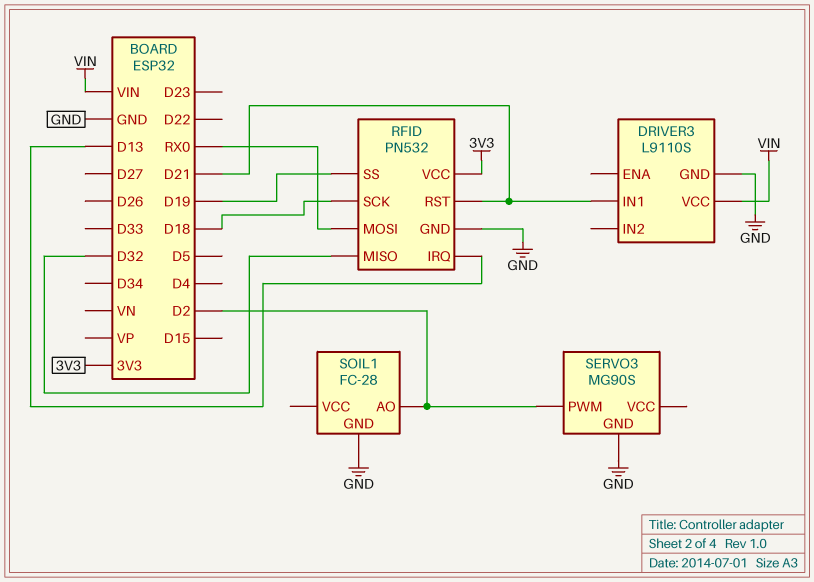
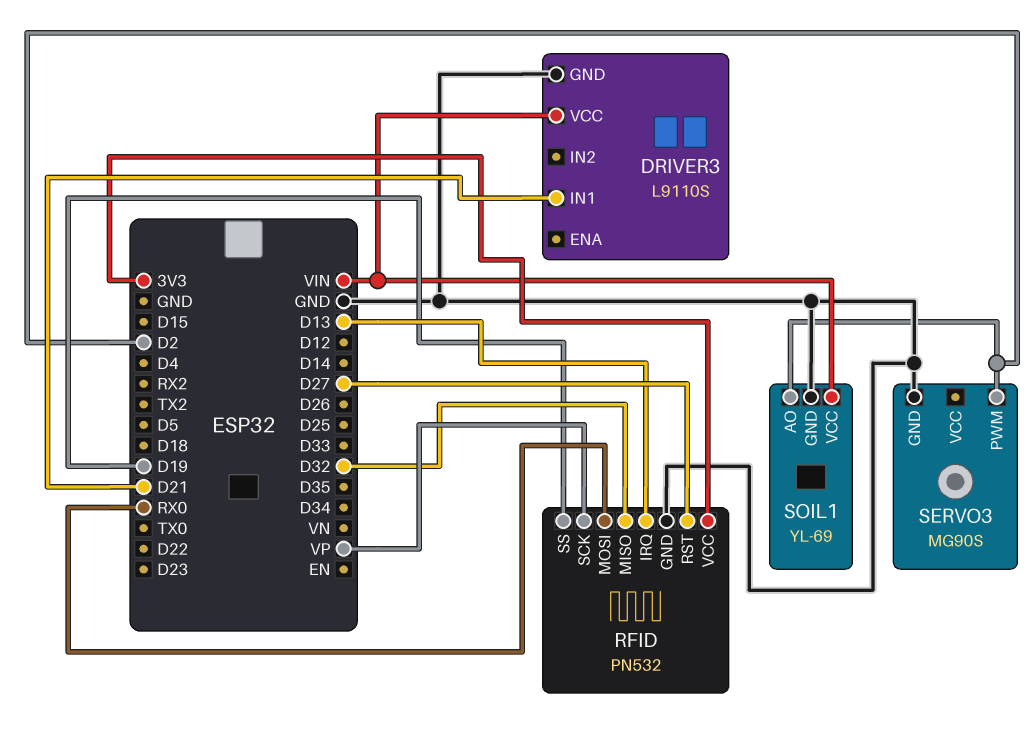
RFID pin RST: D21 -> D27
RFID pin SCK: D18 -> VP
SOIL1: FC-28 -> YL-69
SOIL1 pin VCC: none -> VIN

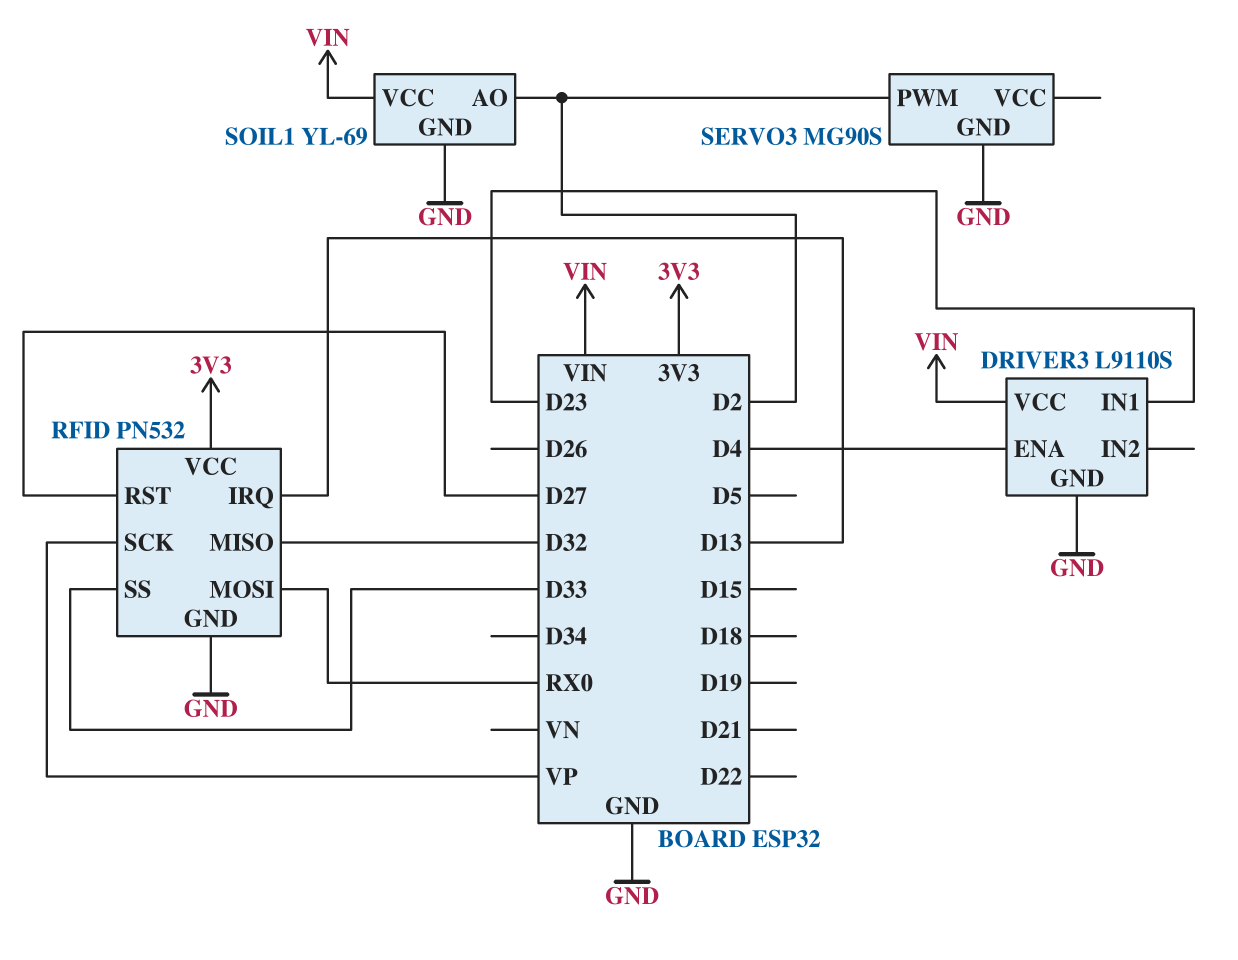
DRIVER3 pin ENA: none -> D4
DRIVER3 pin IN1: D21 -> D23
RFID pin SS: D19 -> D33

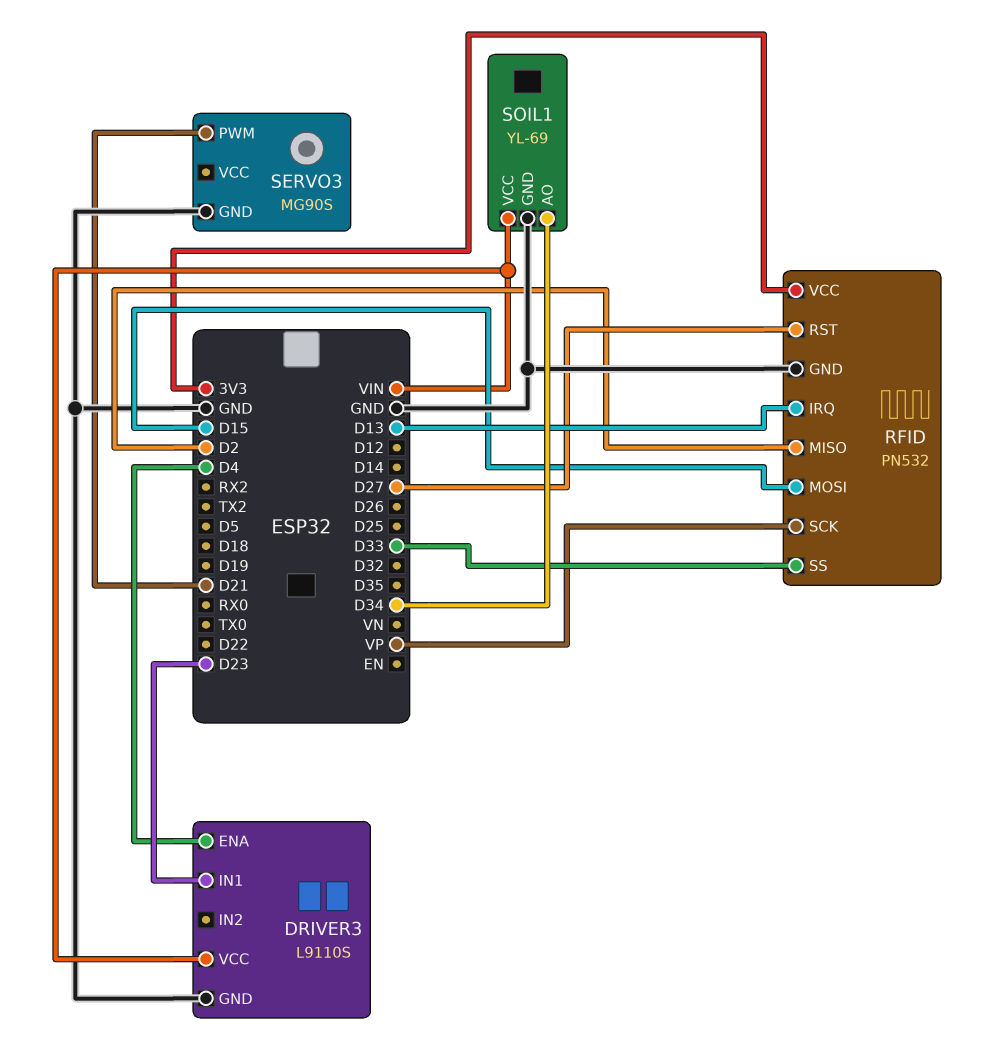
RFID pin MISO: D32 -> D2
RFID pin MOSI: RX0 -> D15
SERVO3 pin PWM: D2 -> D21
SOIL1 pin AO: D2 -> D34

